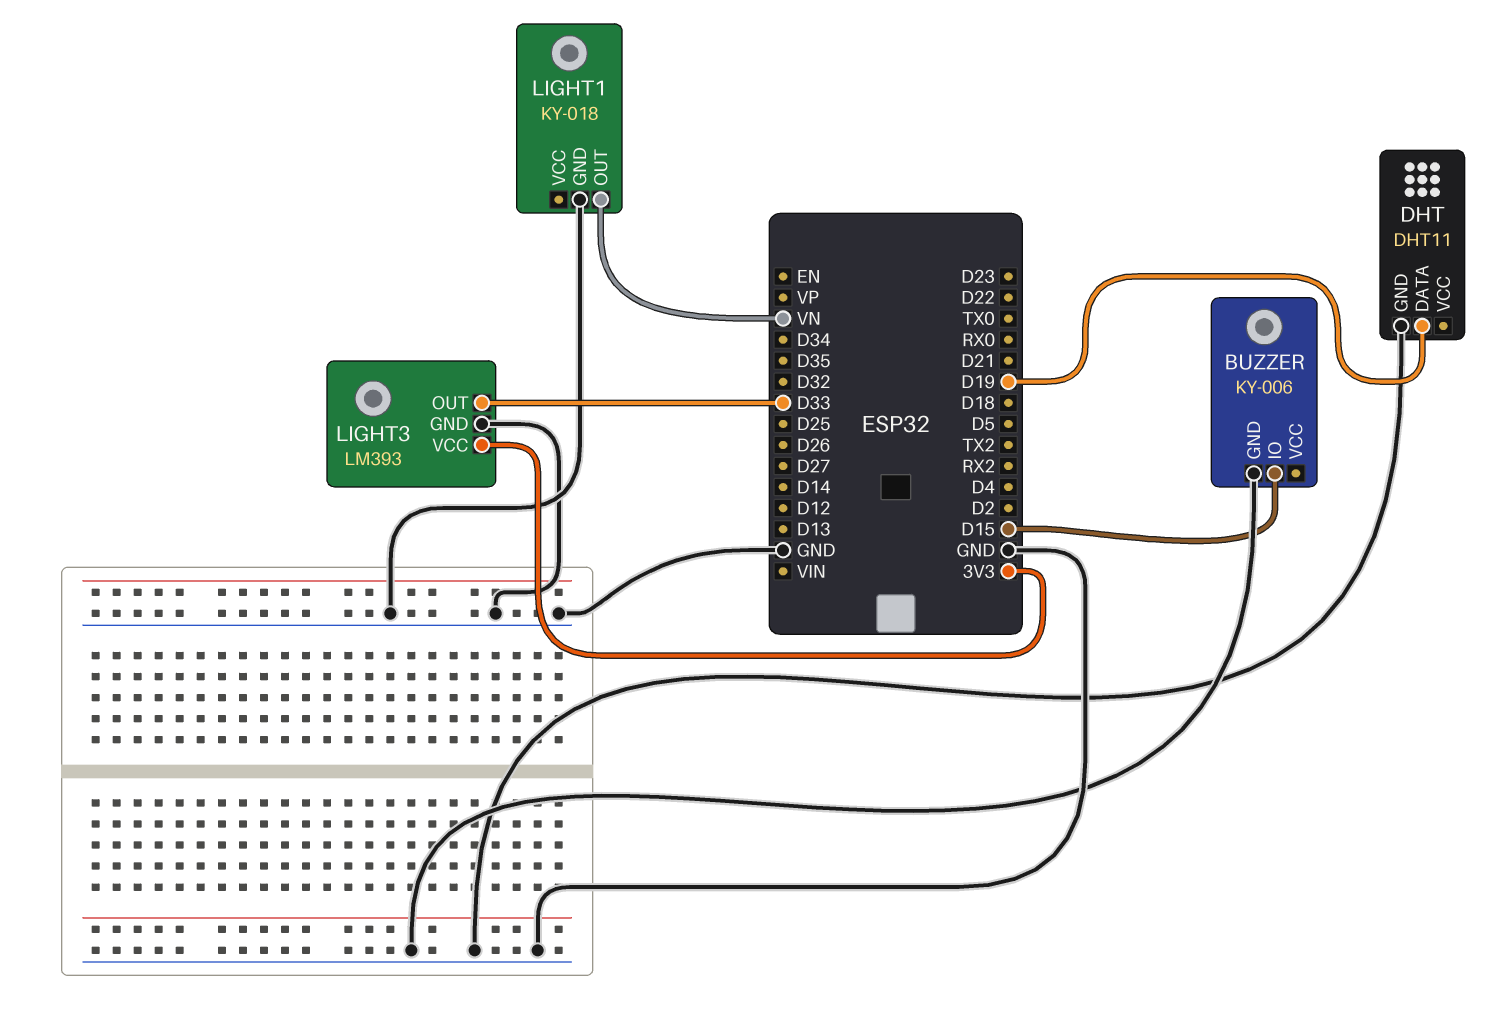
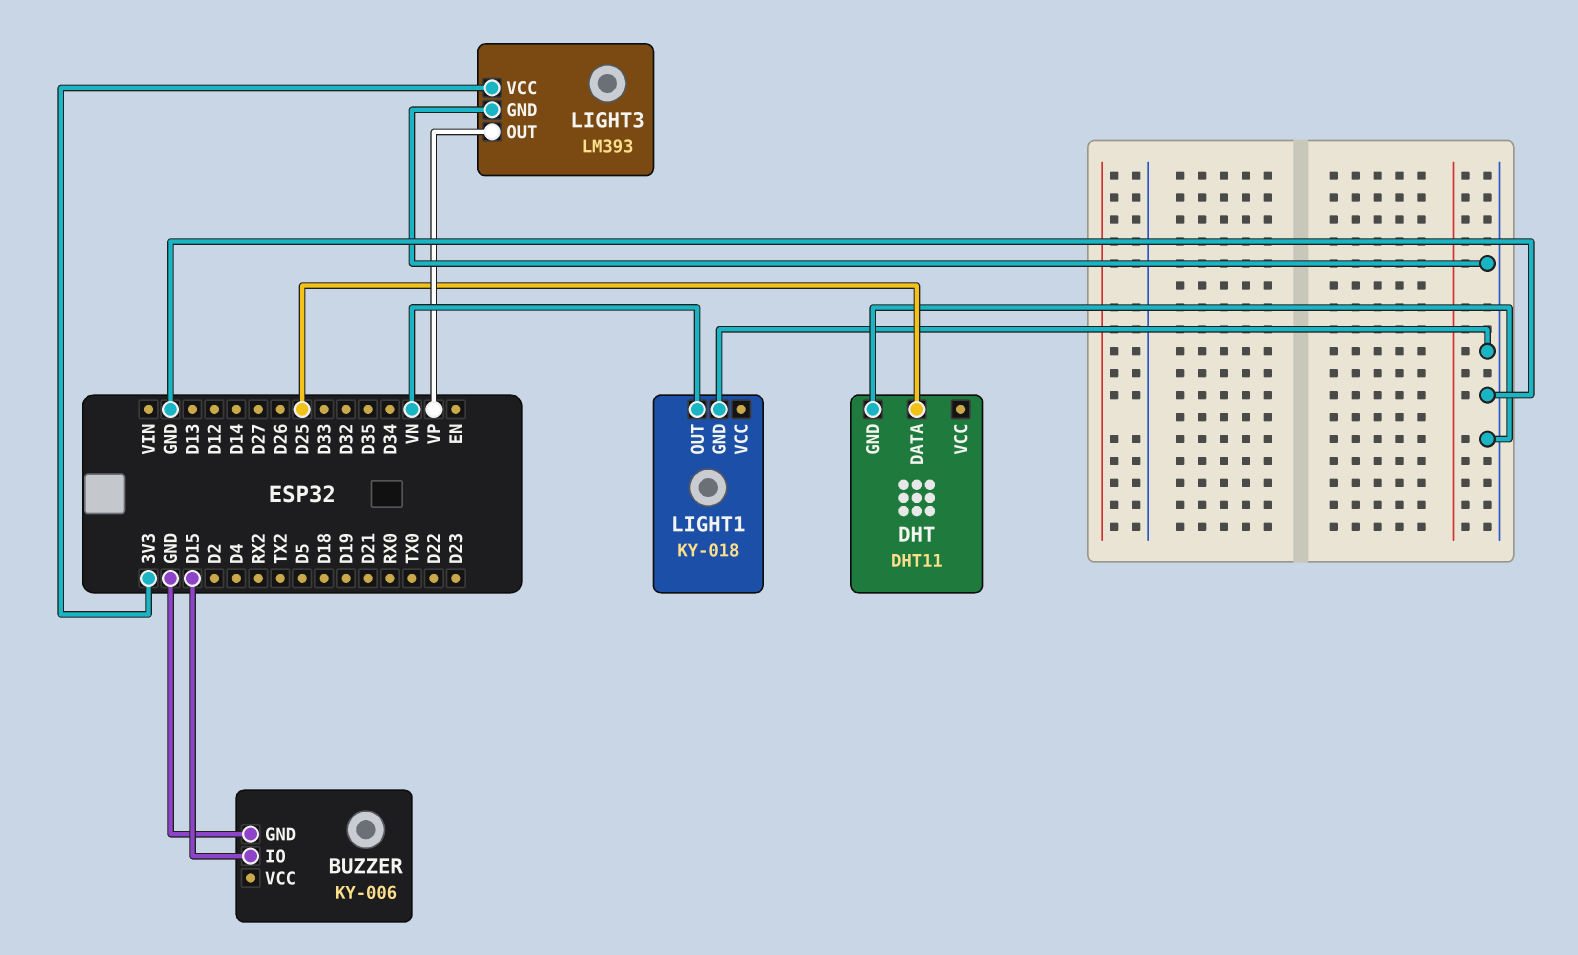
DHT pin DATA: D19 -> D25
LIGHT3 pin OUT: D33 -> VP

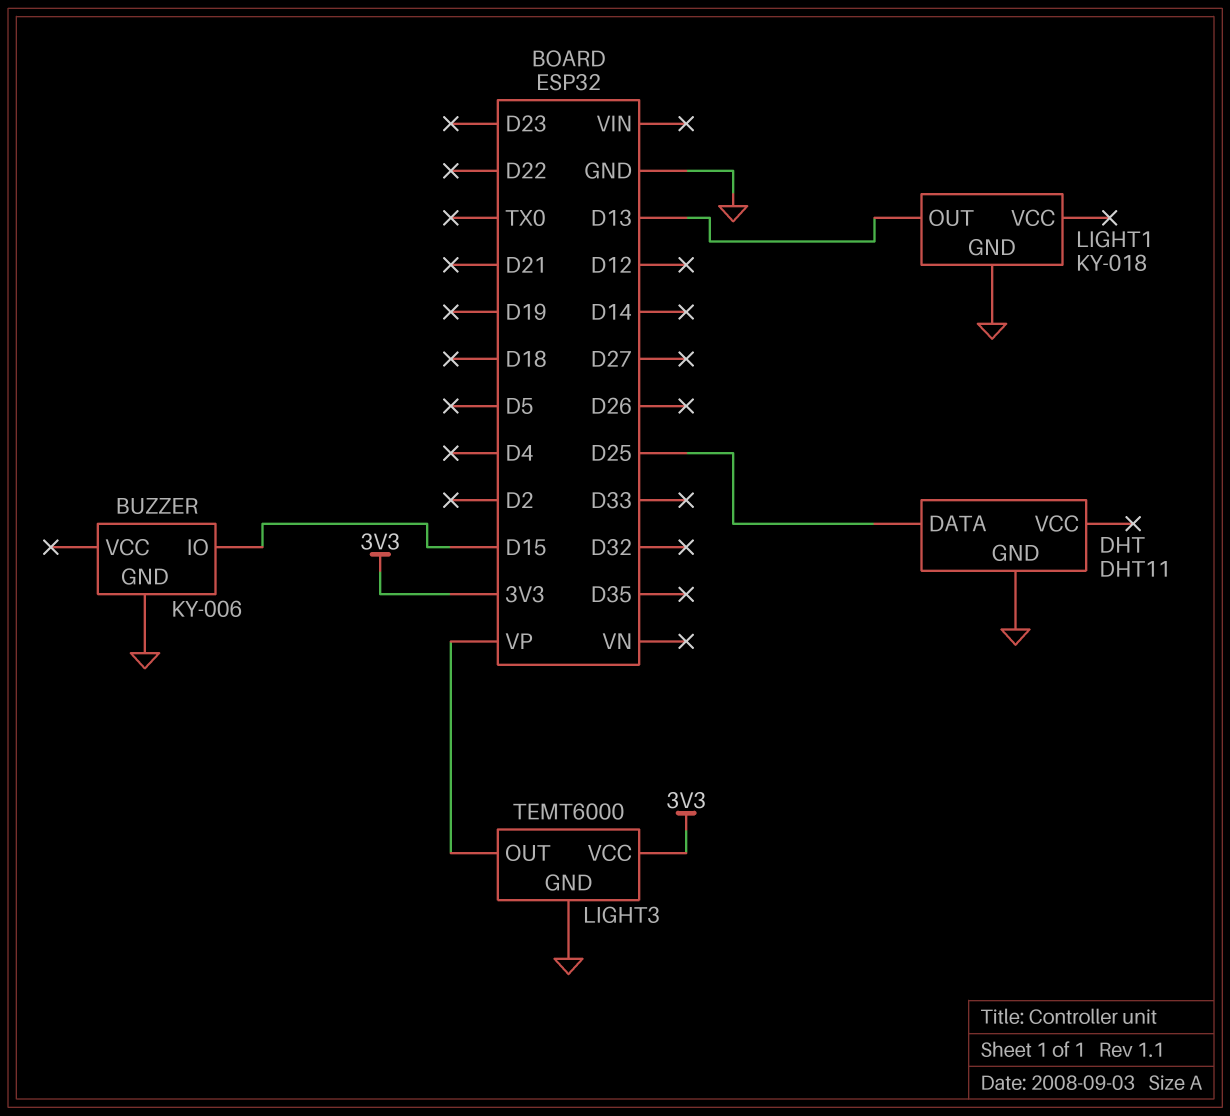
LIGHT1 pin OUT: VN -> D13
LIGHT3: LM393 -> TEMT6000

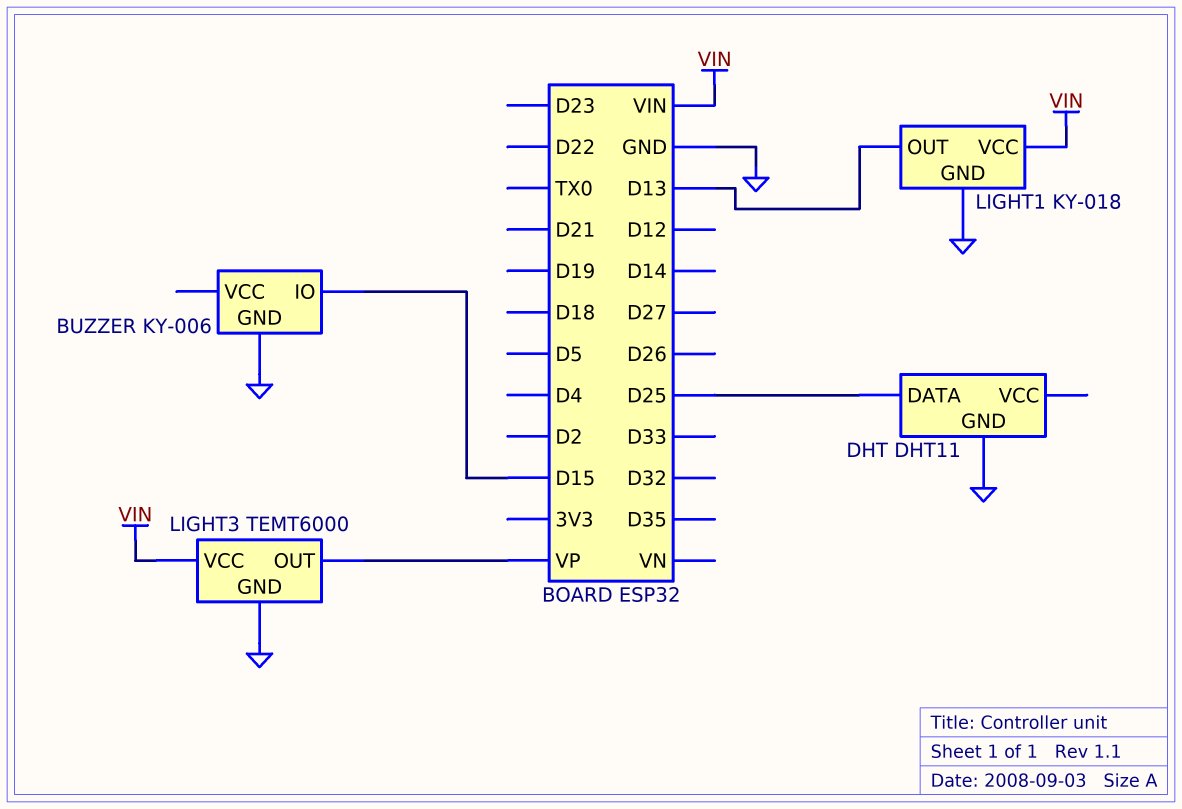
LIGHT1 pin VCC: none -> VIN
LIGHT3 pin VCC: 3V3 -> VIN

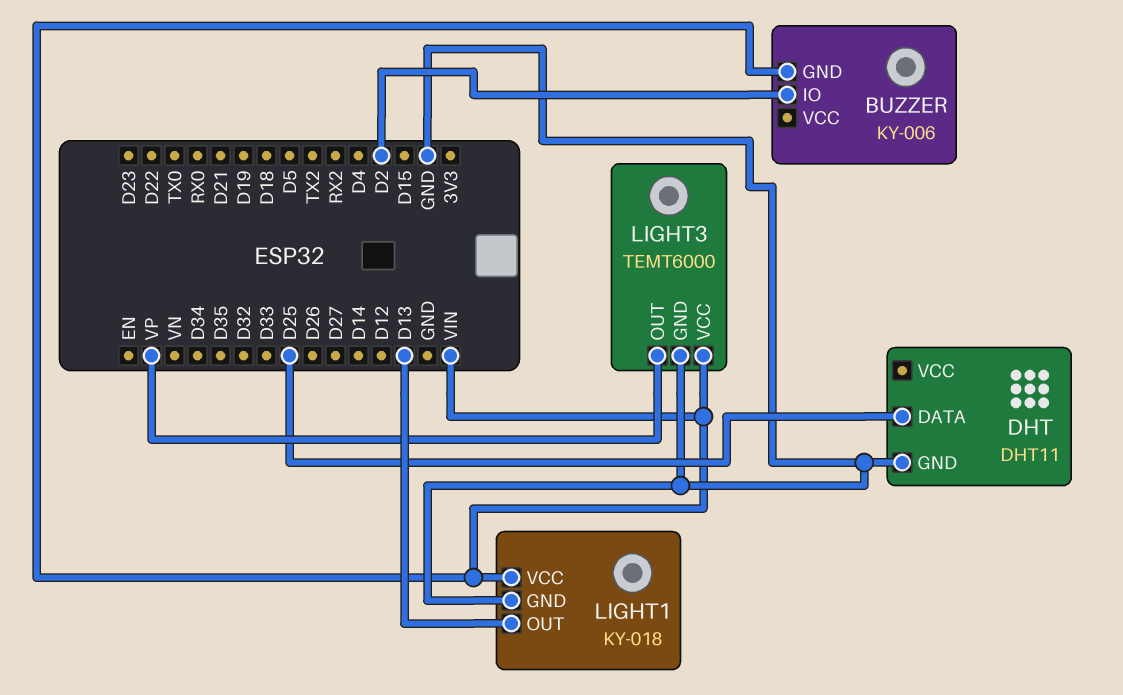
BUZZER pin GND: GND -> VIN
BUZZER pin IO: D15 -> D2

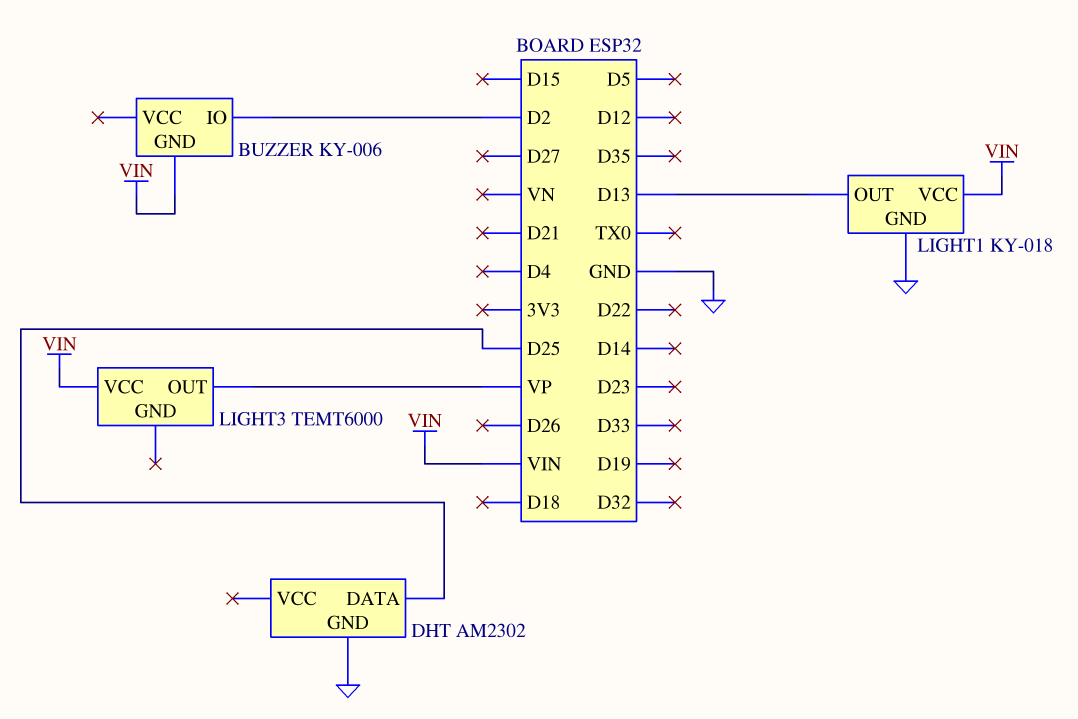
DHT: DHT11 -> AM2302
LIGHT3 pin GND: GND -> none

